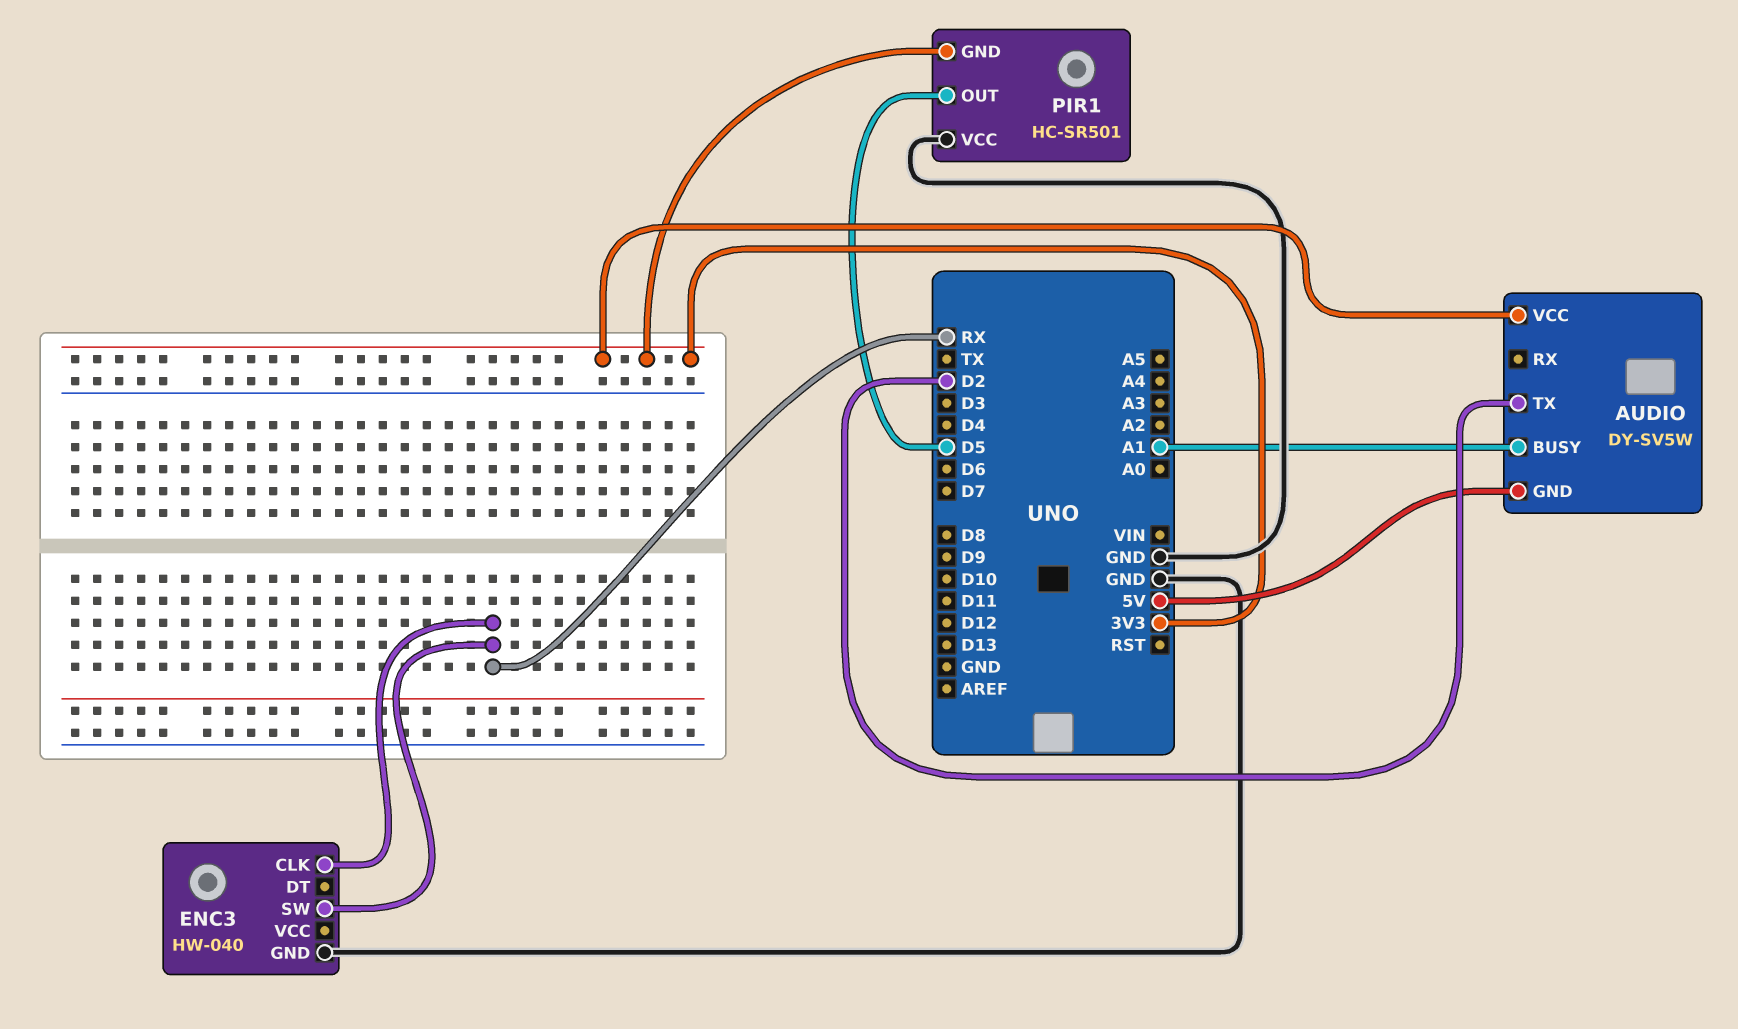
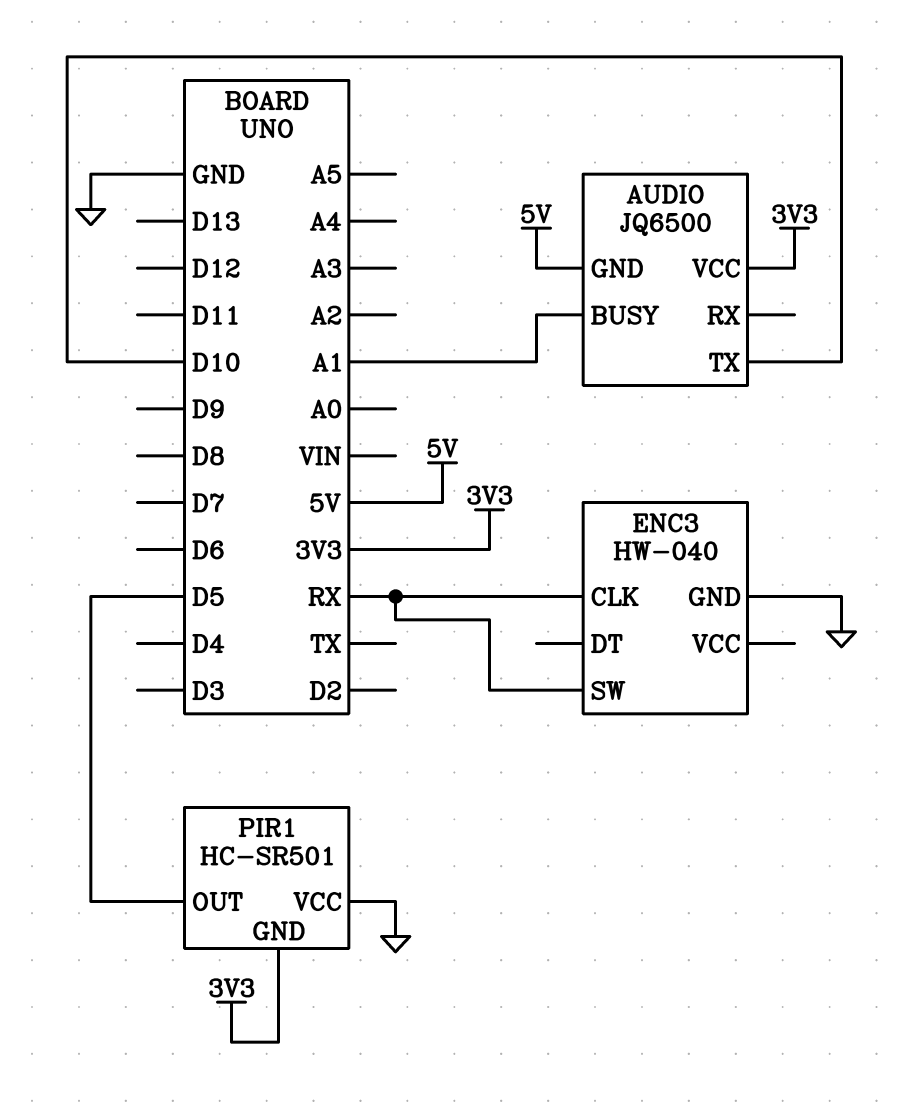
AUDIO: DY-SV5W -> JQ6500
AUDIO pin TX: D2 -> D10

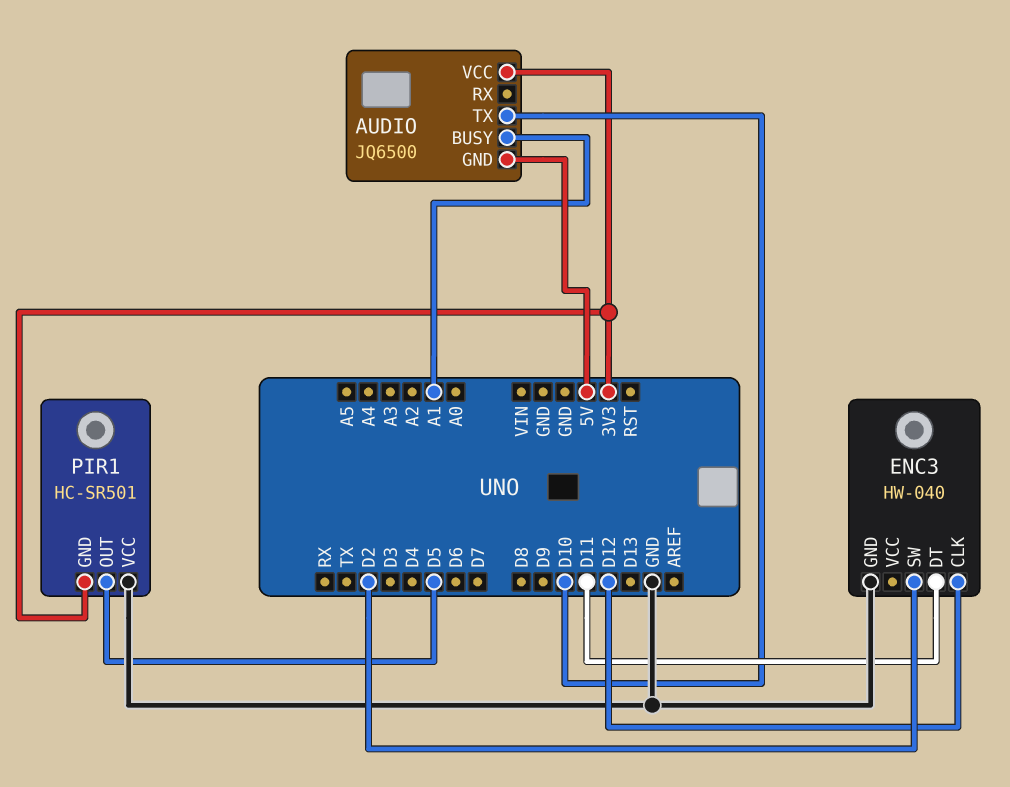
ENC3 pin CLK: RX -> D12
ENC3 pin DT: none -> D11
ENC3 pin SW: RX -> D2

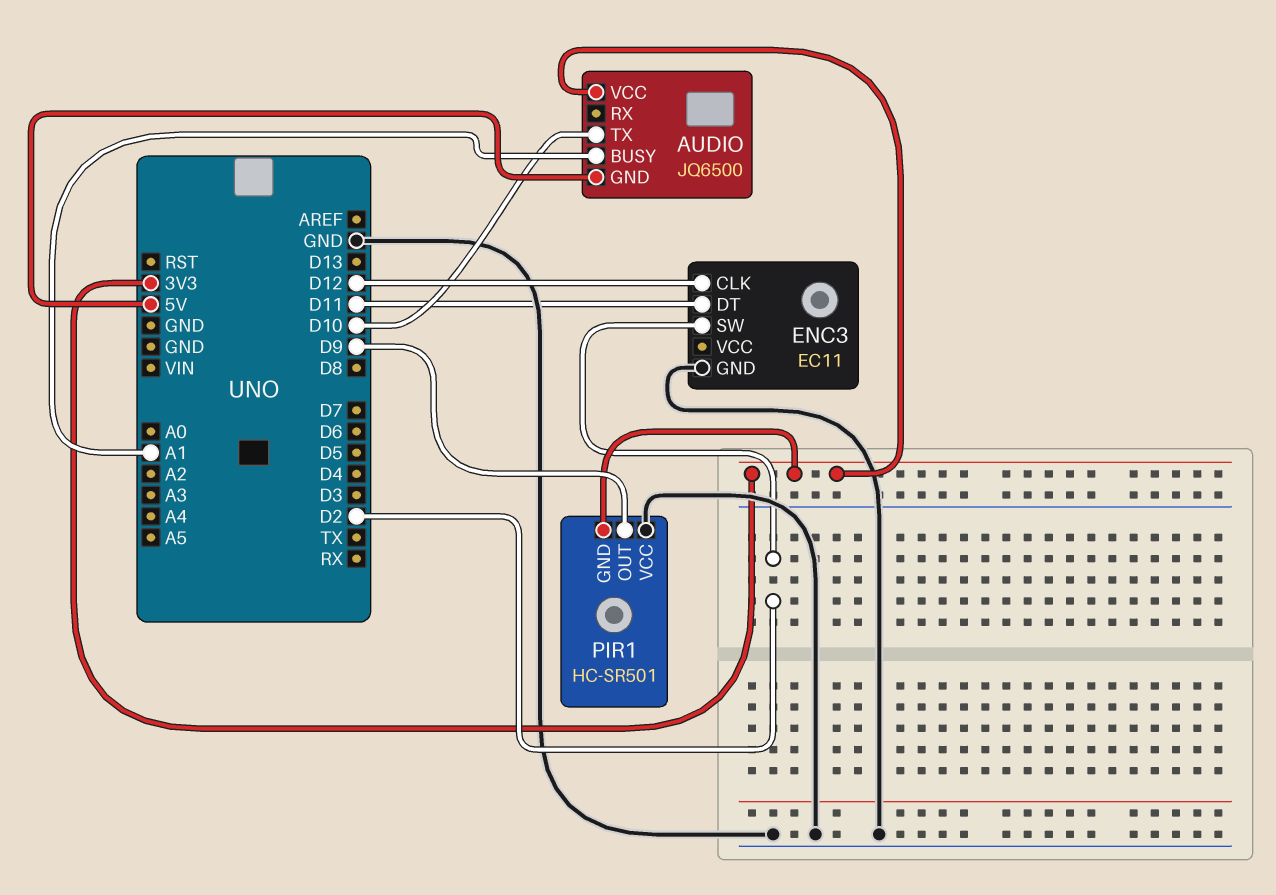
ENC3: HW-040 -> EC11
PIR1 pin OUT: D5 -> D9

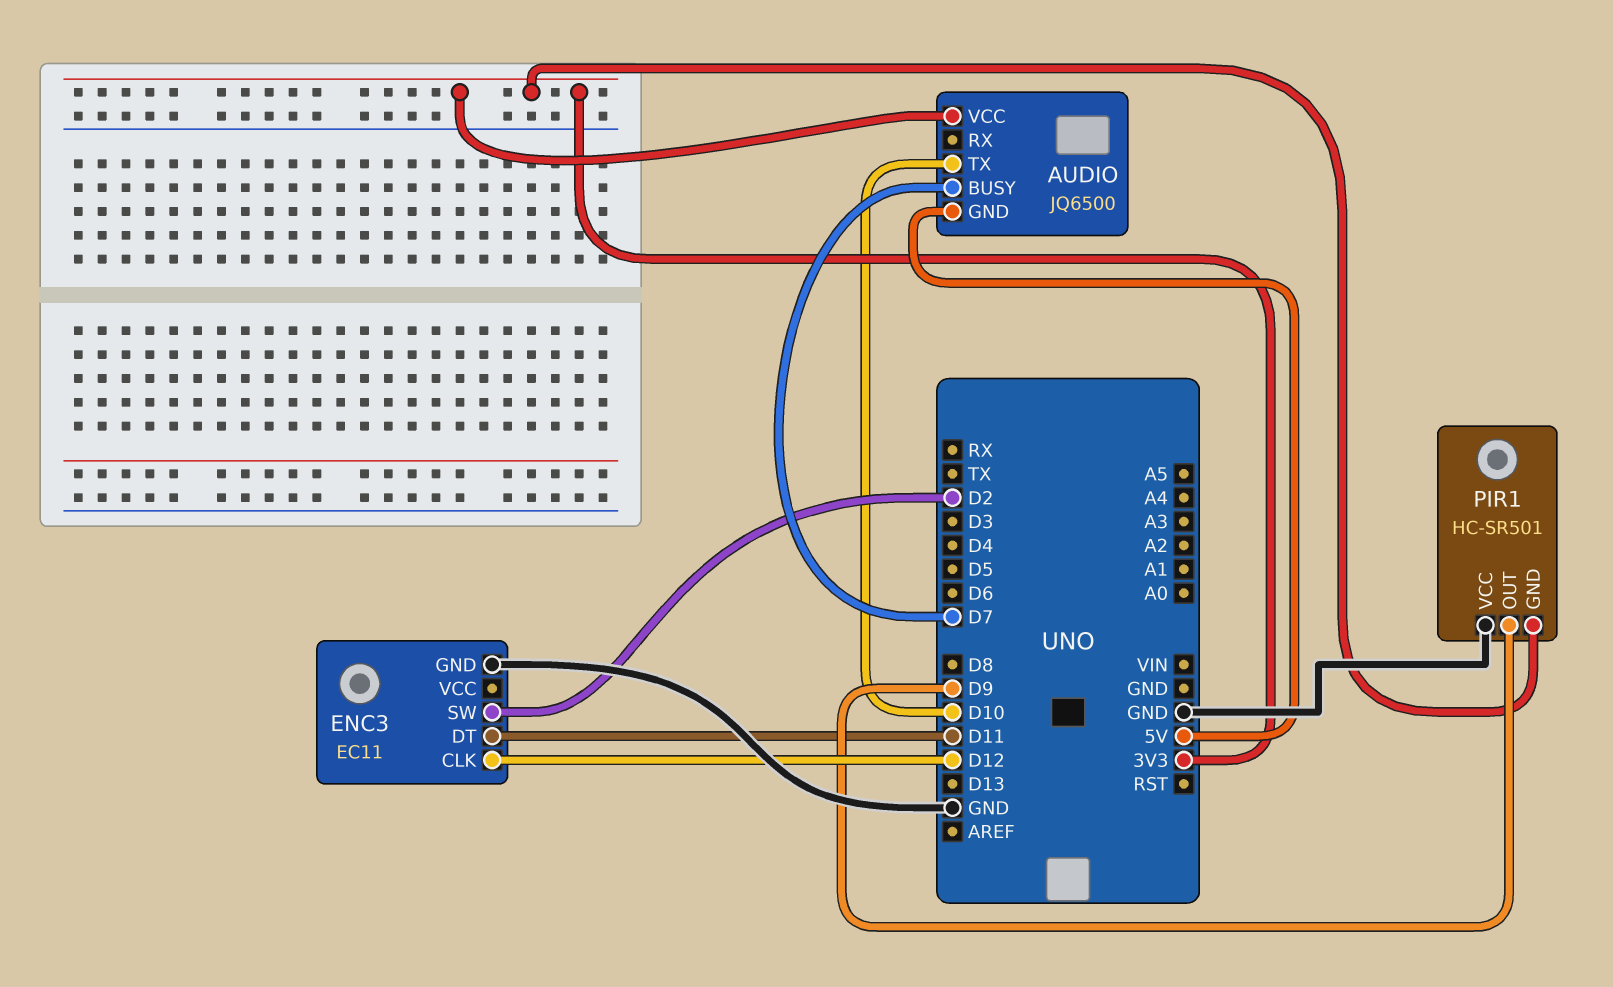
AUDIO pin BUSY: A1 -> D7

